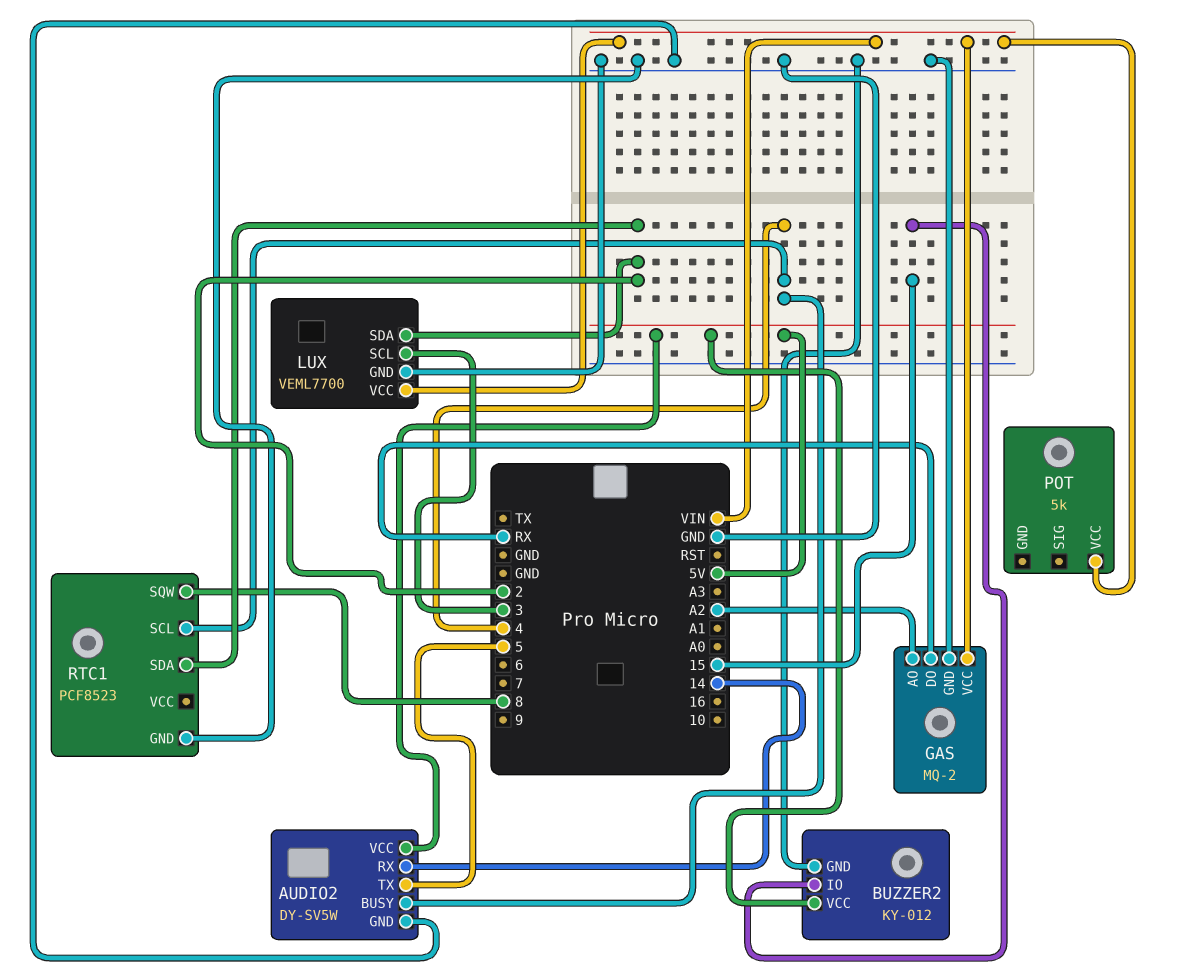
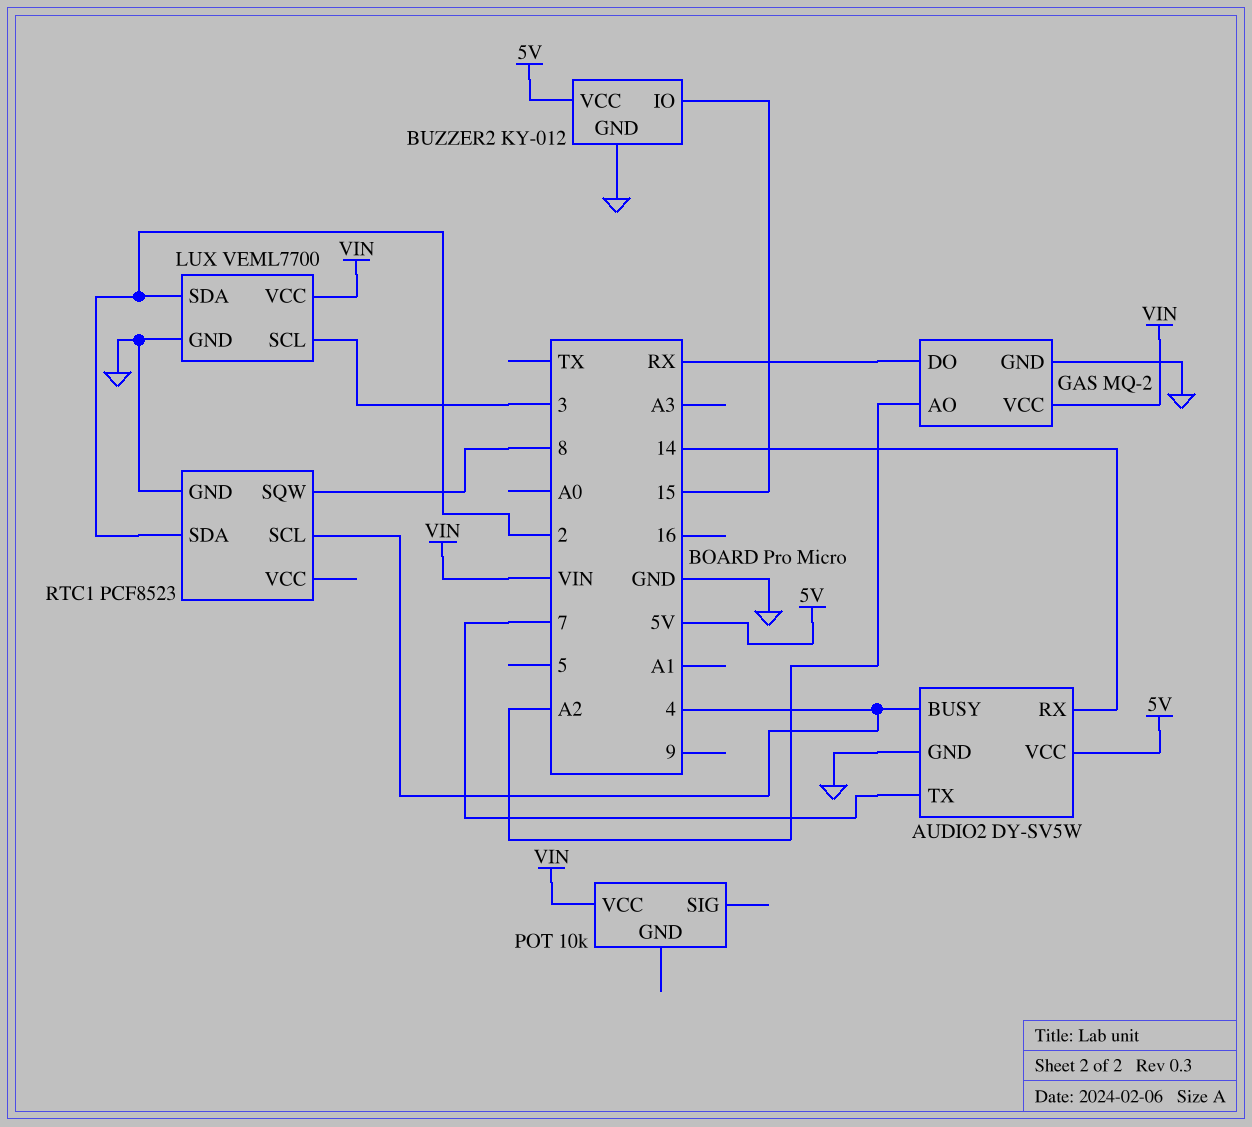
AUDIO2 pin TX: 5 -> 7
POT: 5k -> 10k

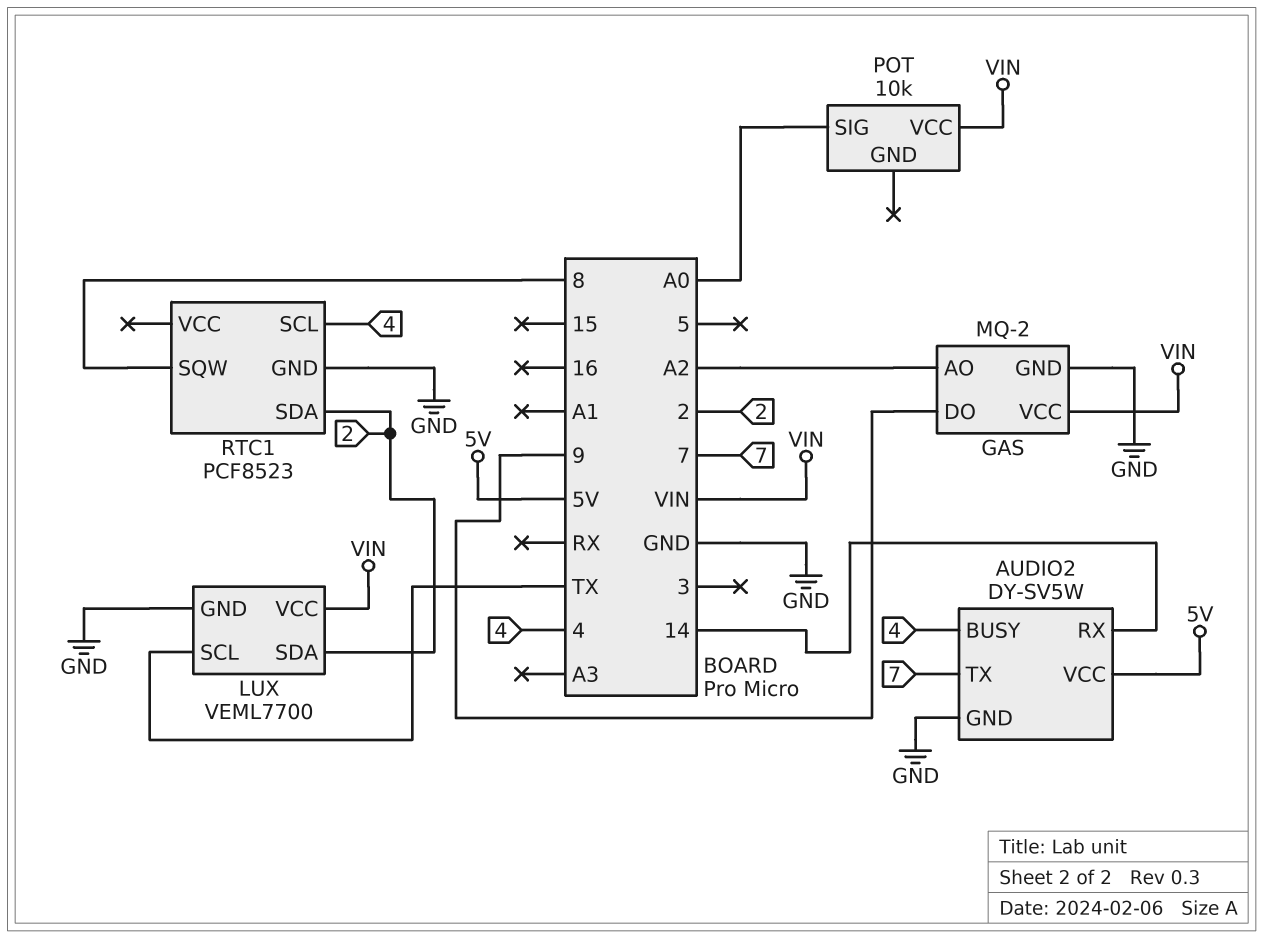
BUZZER2: KY-012 -> none
BUZZER2 pin GND: GND -> none
BUZZER2 pin IO: 15 -> none
BUZZER2 pin VCC: 5V -> none
GAS pin DO: RX -> 9
LUX pin SCL: 3 -> TX
POT pin SIG: none -> A0

